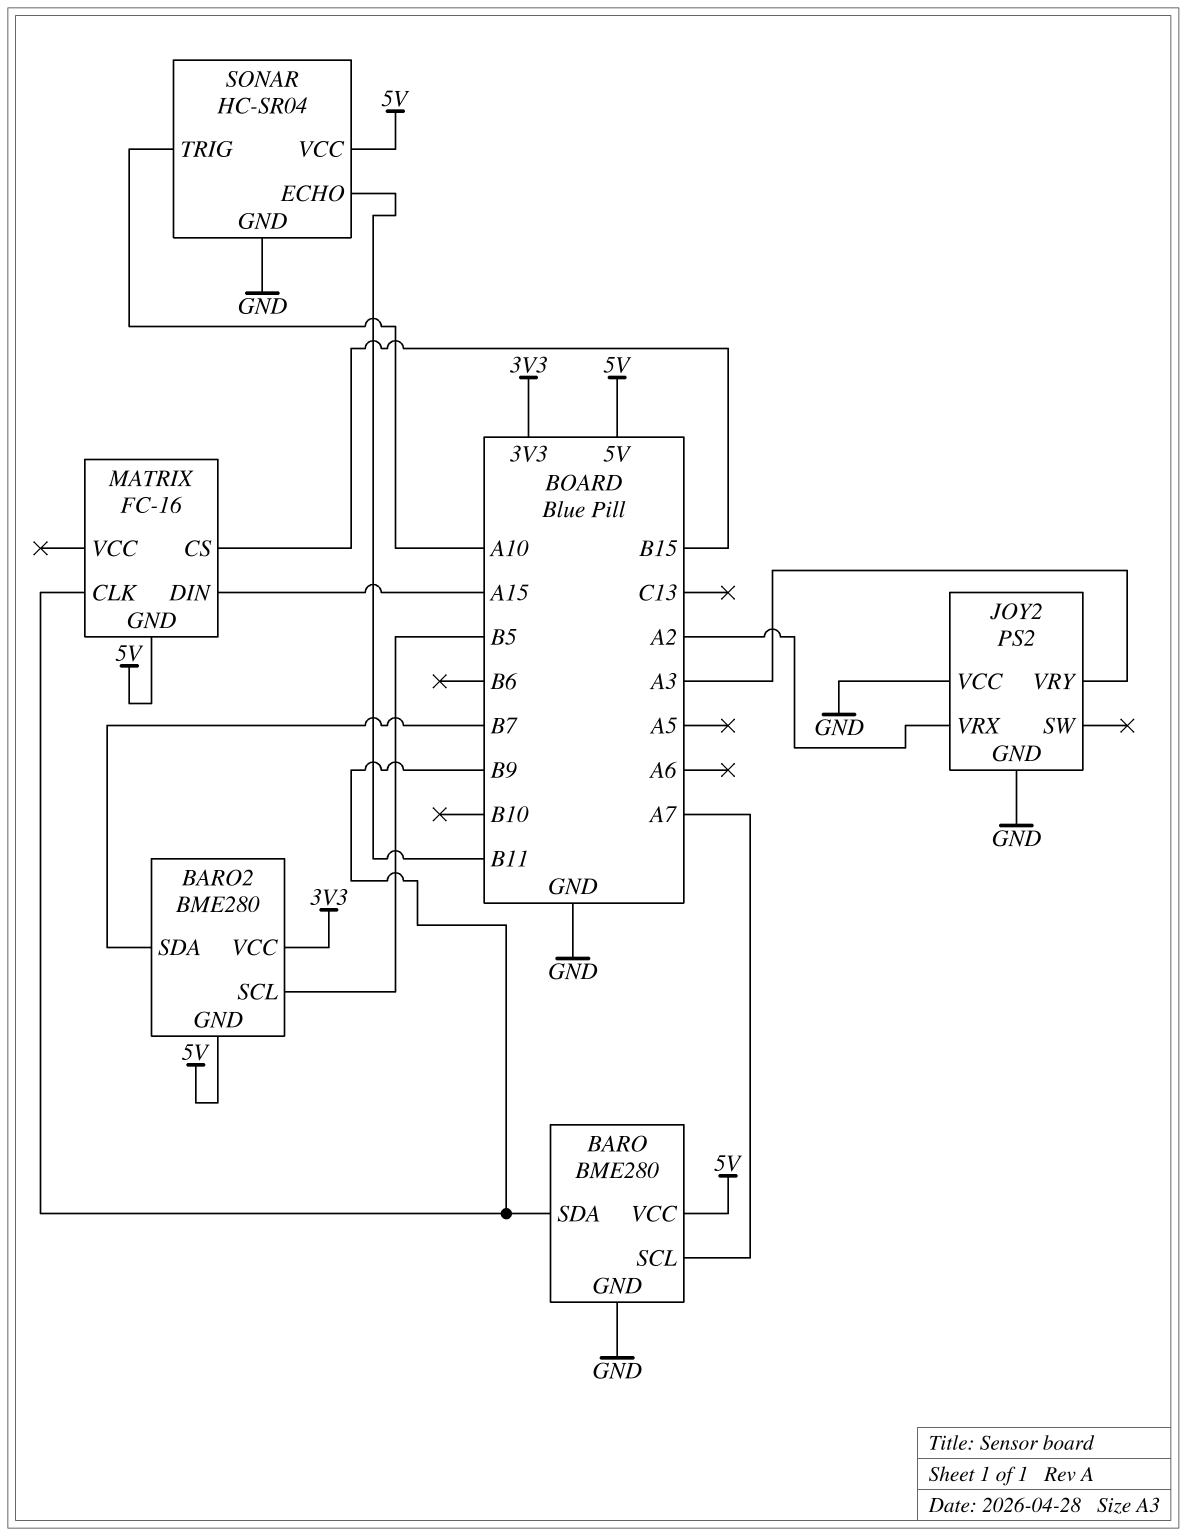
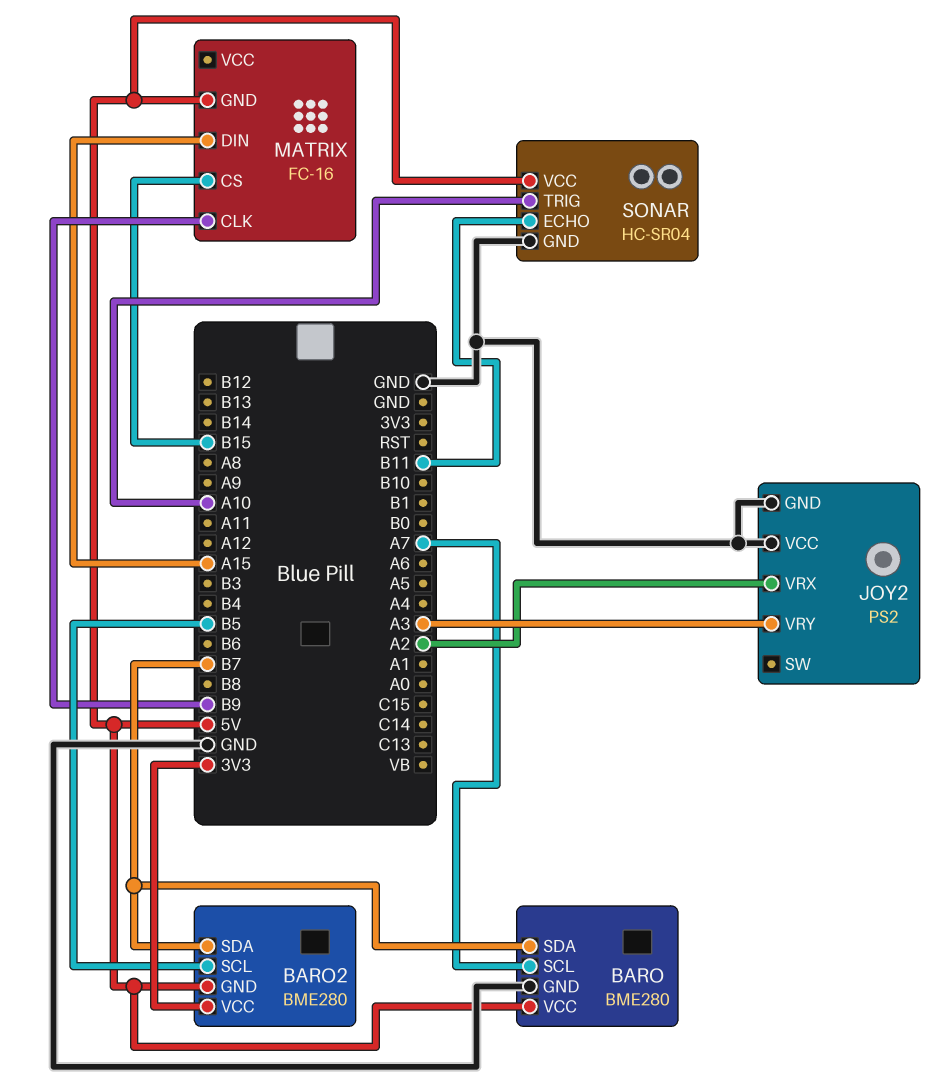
BARO pin SDA: B9 -> B7

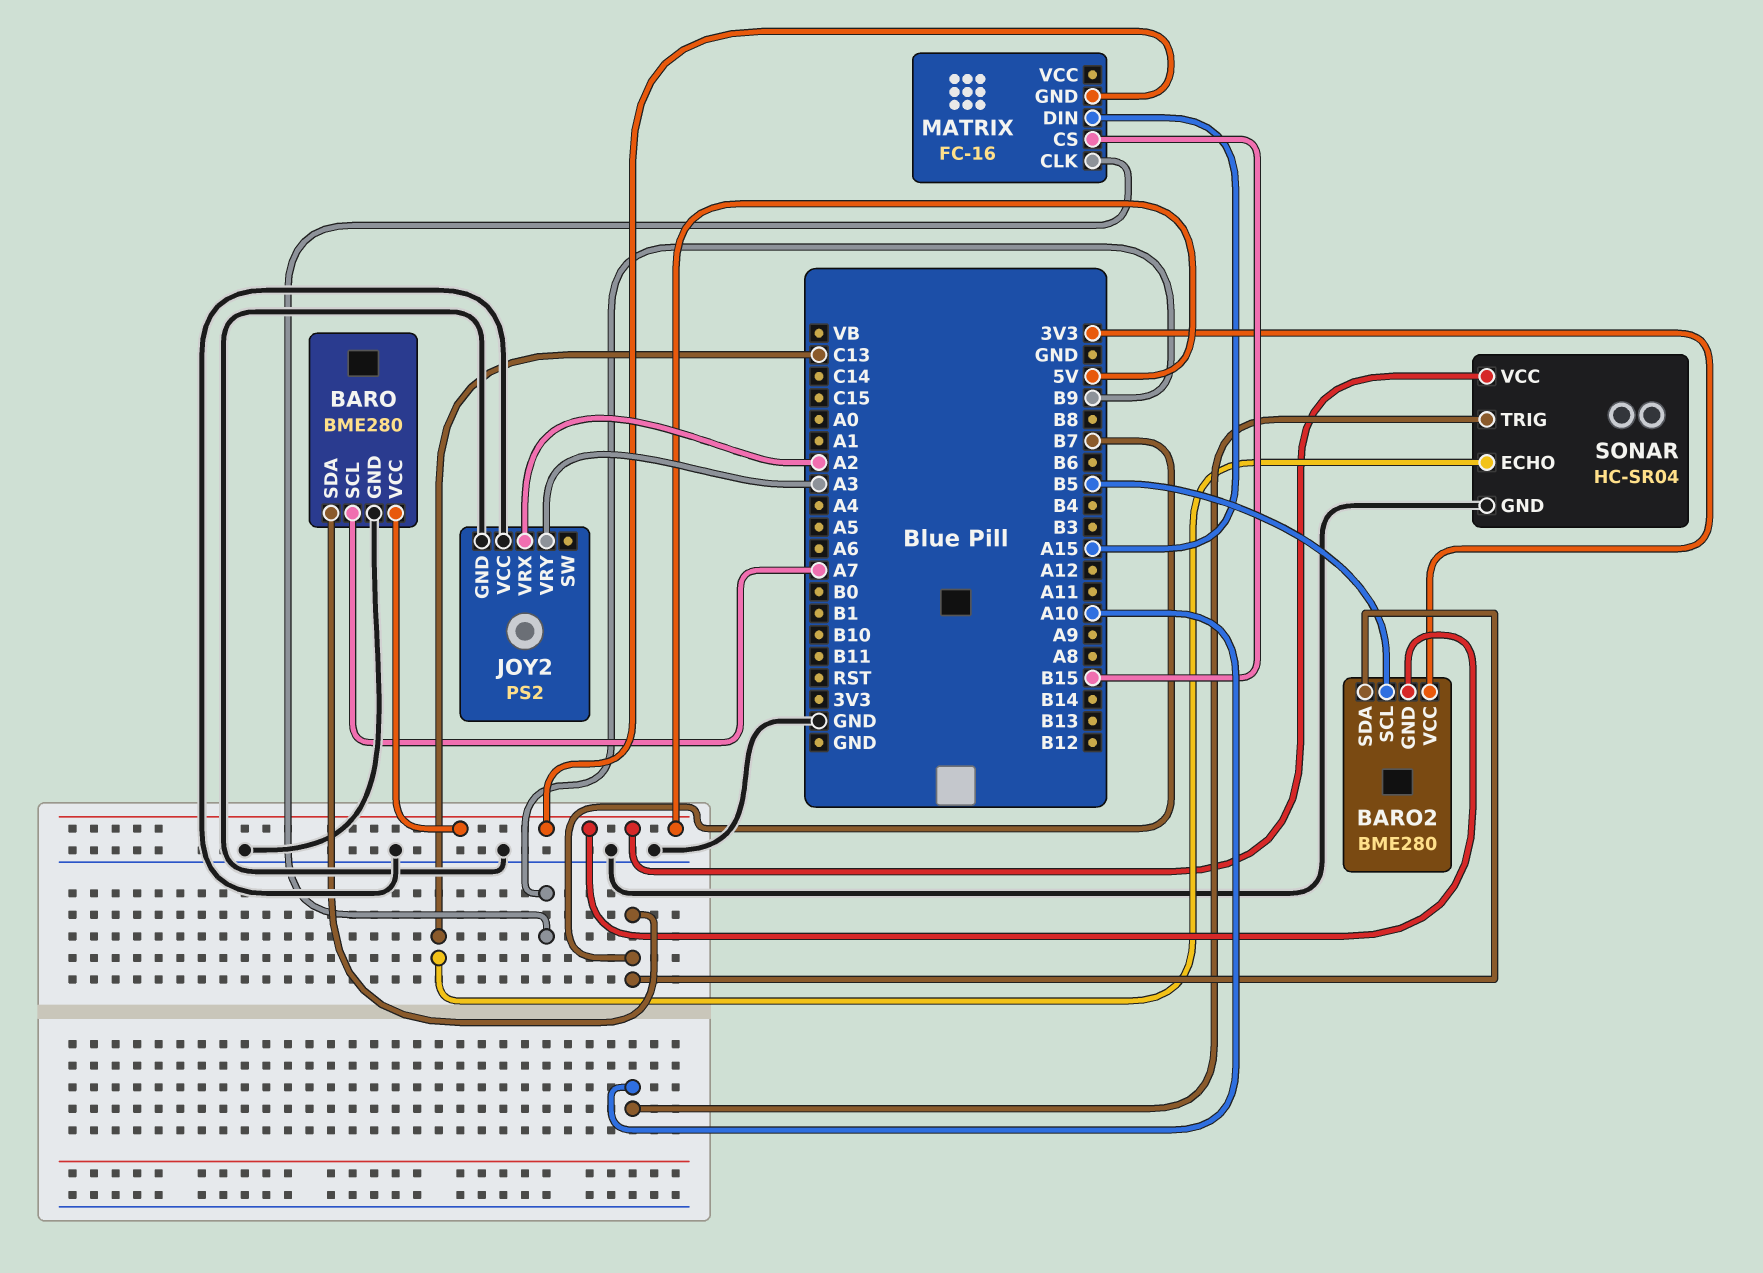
SONAR pin ECHO: B11 -> C13

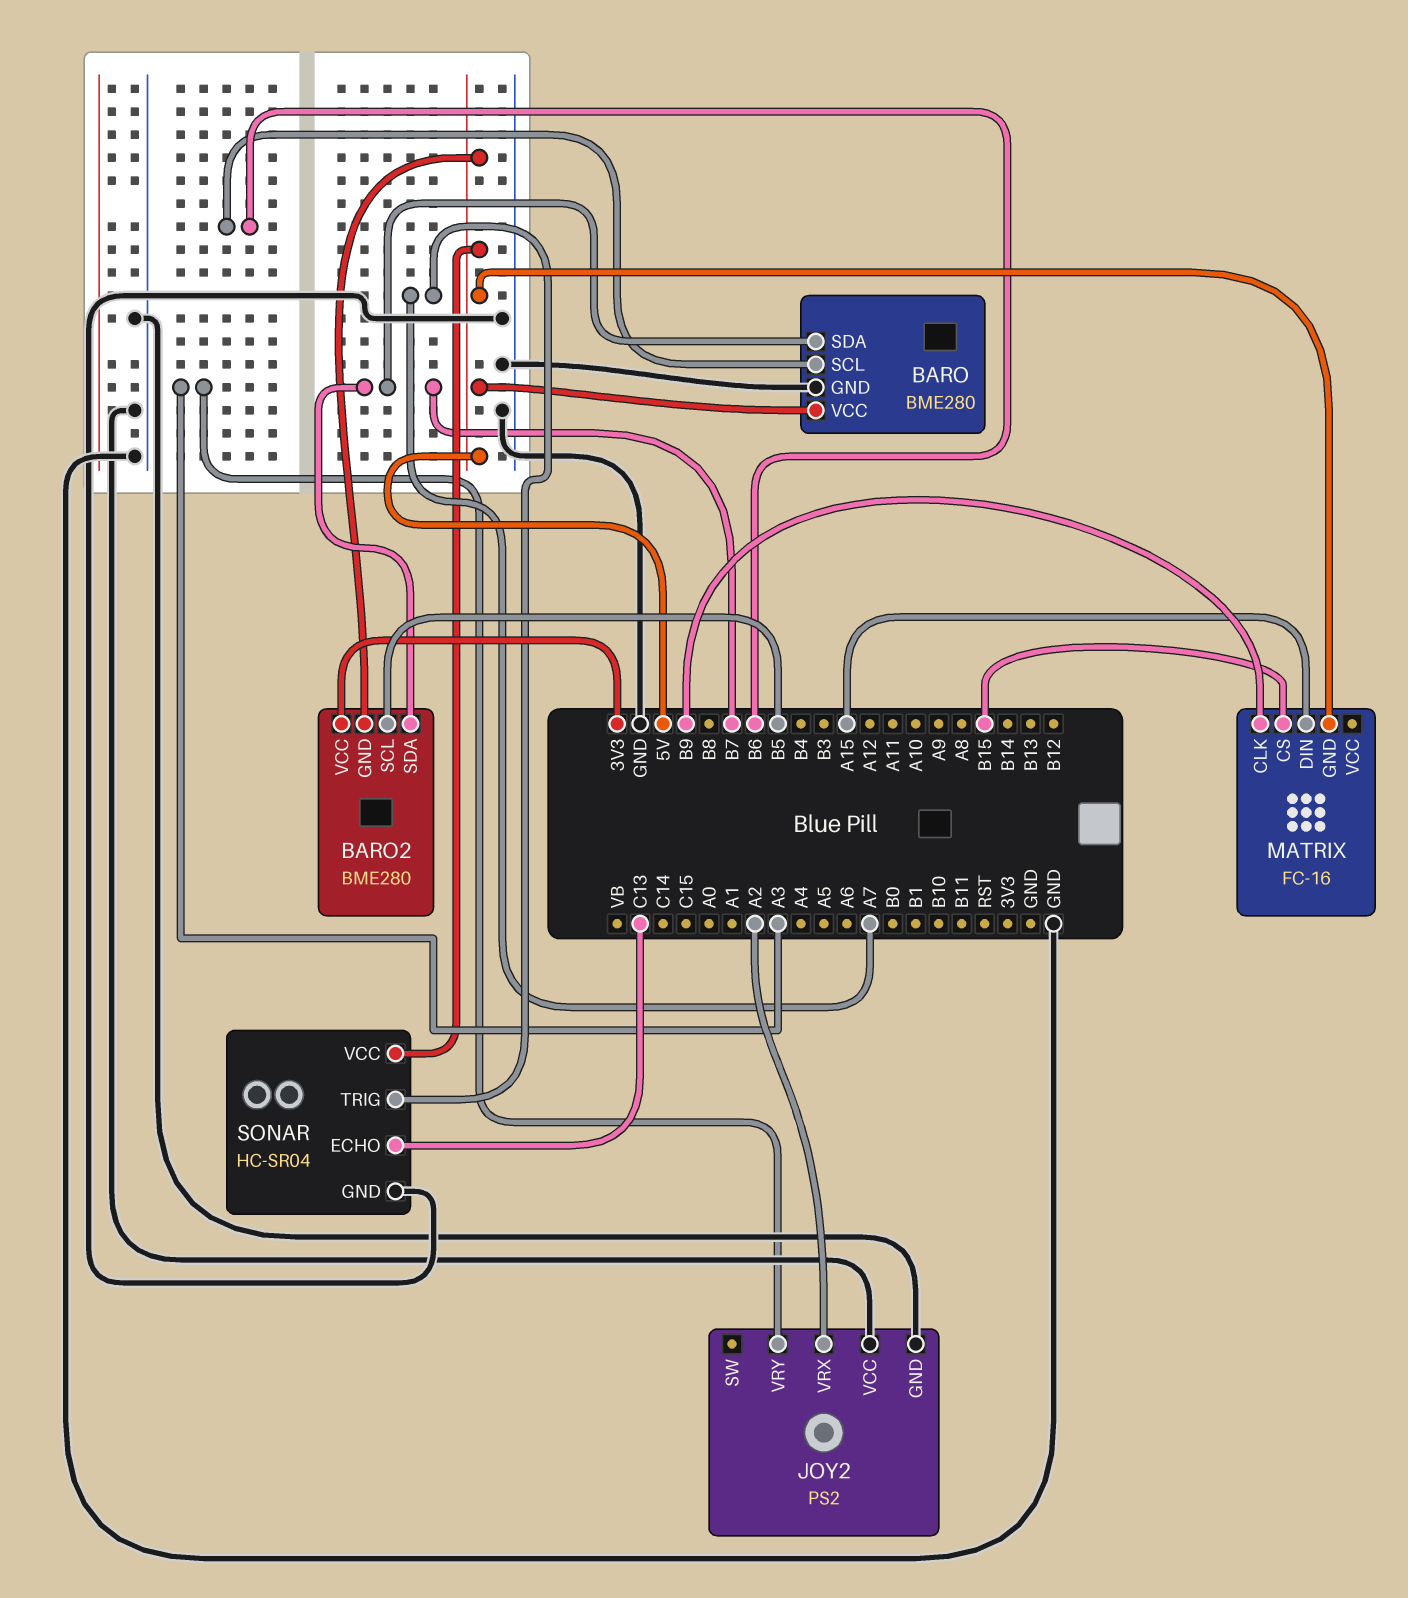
BARO pin SCL: A7 -> B6
SONAR pin TRIG: A10 -> A7

